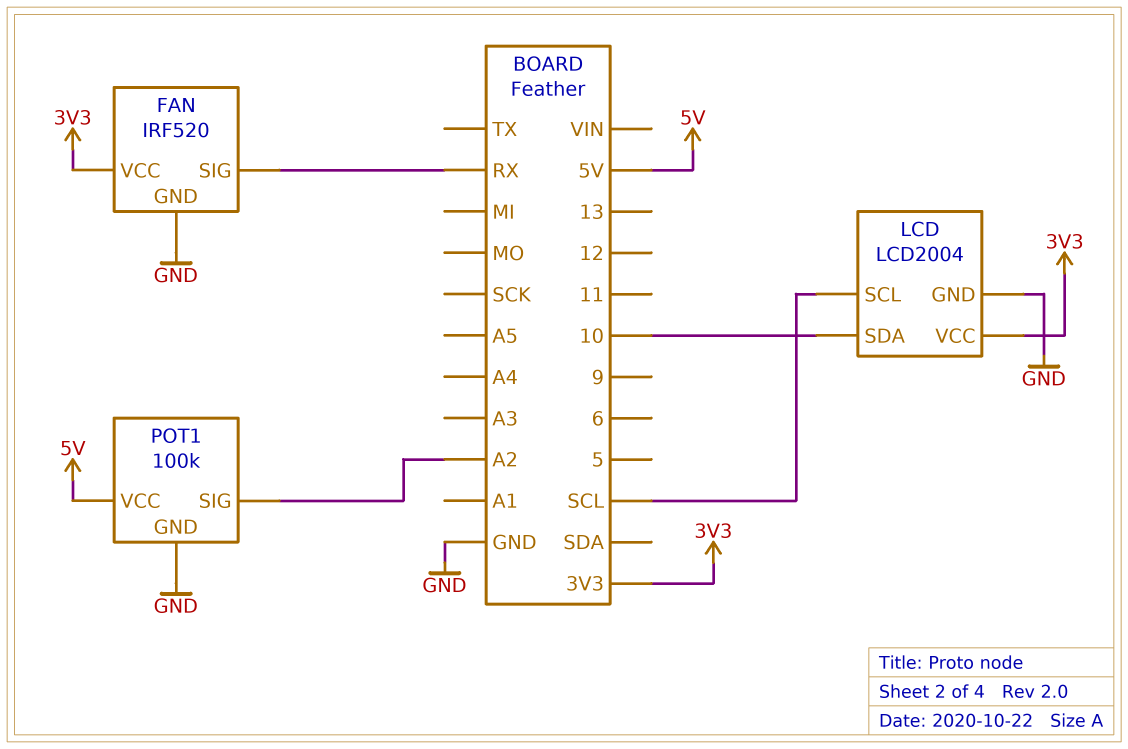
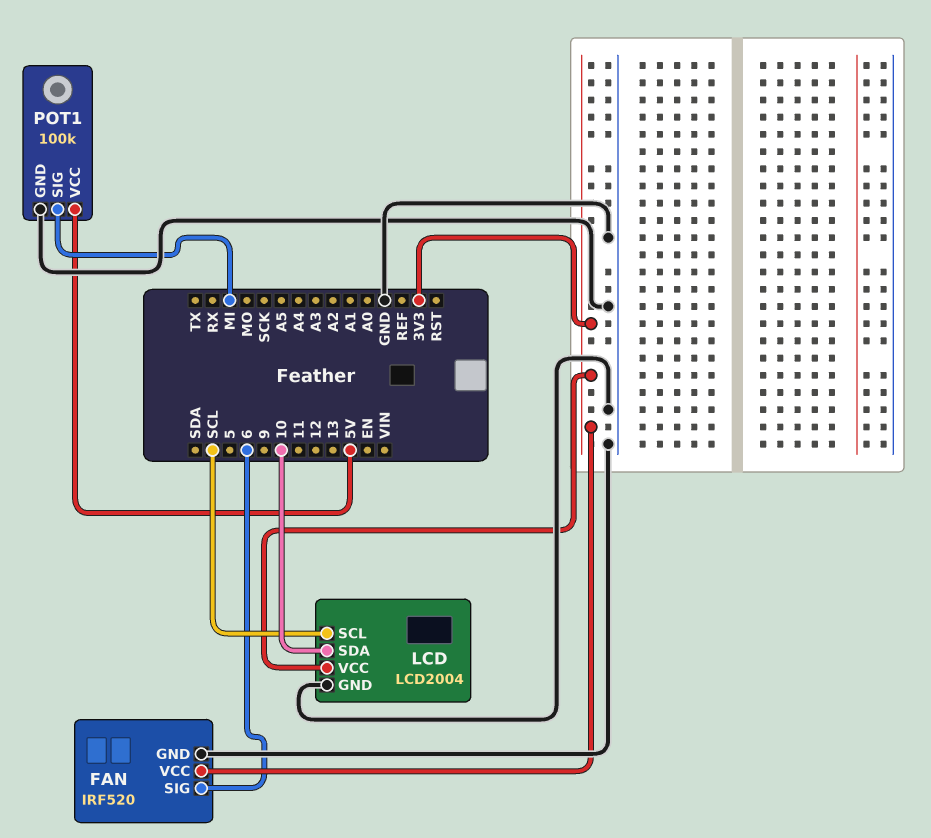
FAN pin SIG: RX -> 6
POT1 pin SIG: A2 -> MI

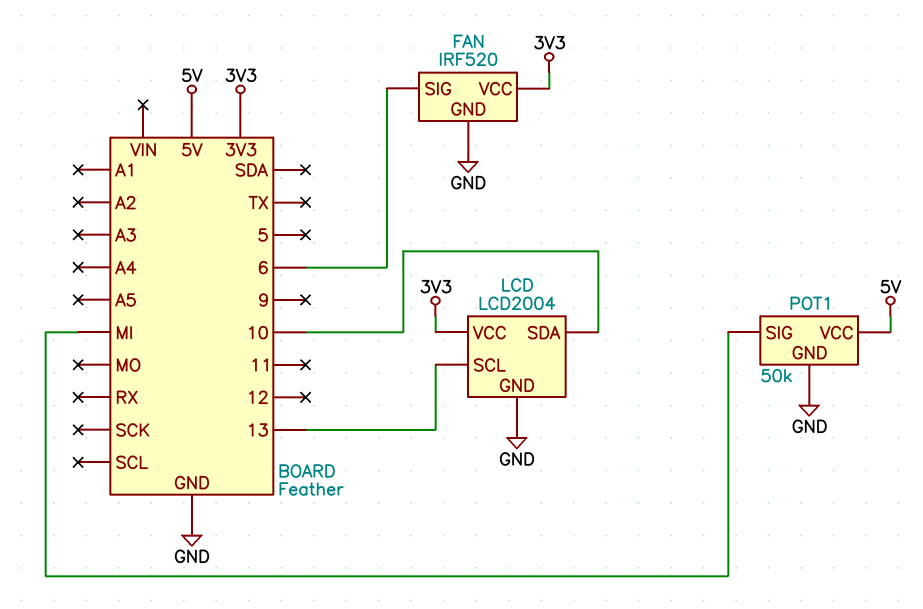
LCD pin SCL: SCL -> 13
POT1: 100k -> 50k

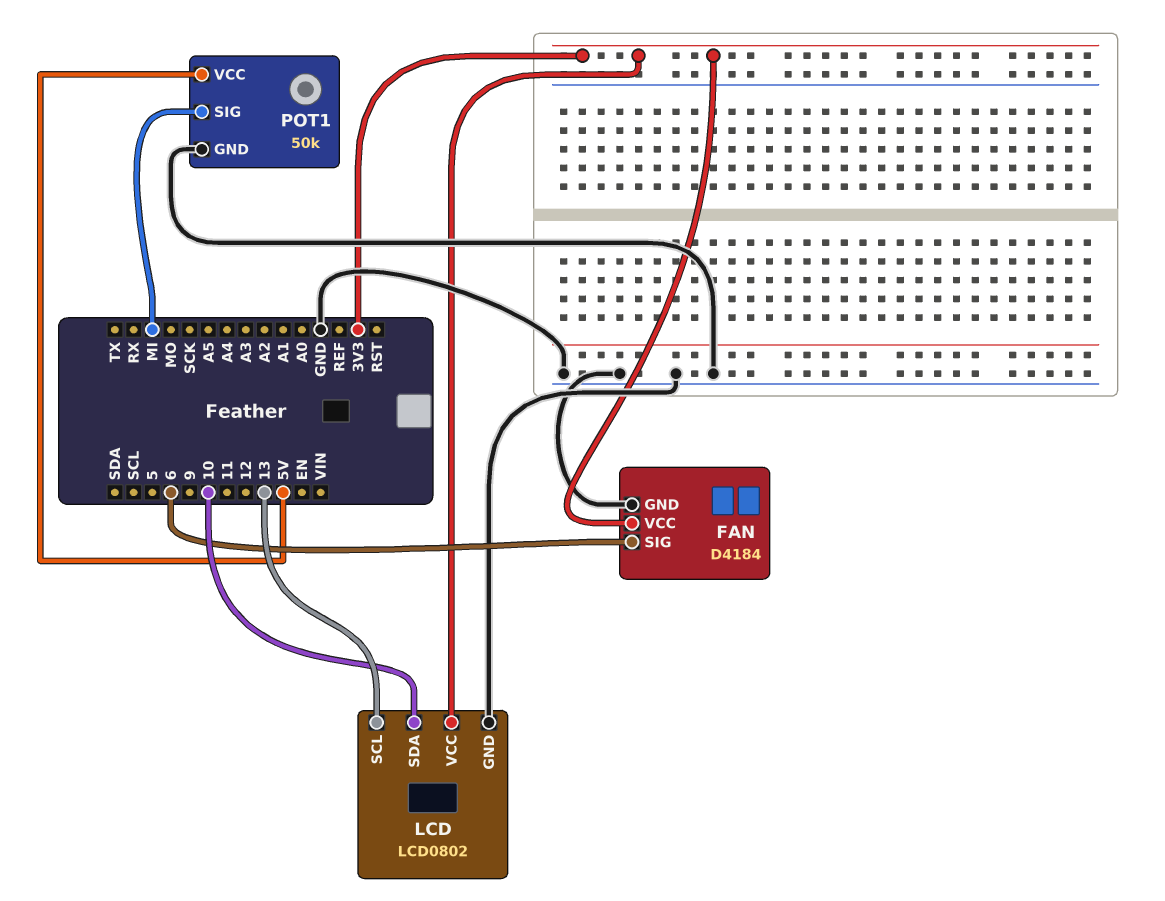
FAN: IRF520 -> D4184
LCD: LCD2004 -> LCD0802

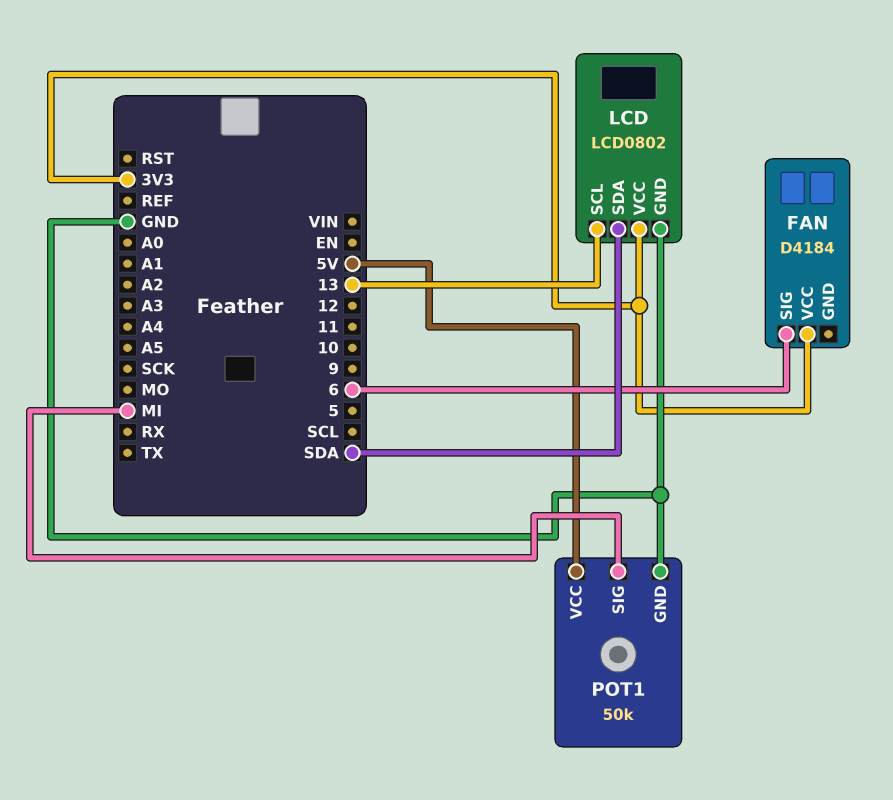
FAN pin GND: GND -> none
LCD pin SDA: 10 -> SDA

